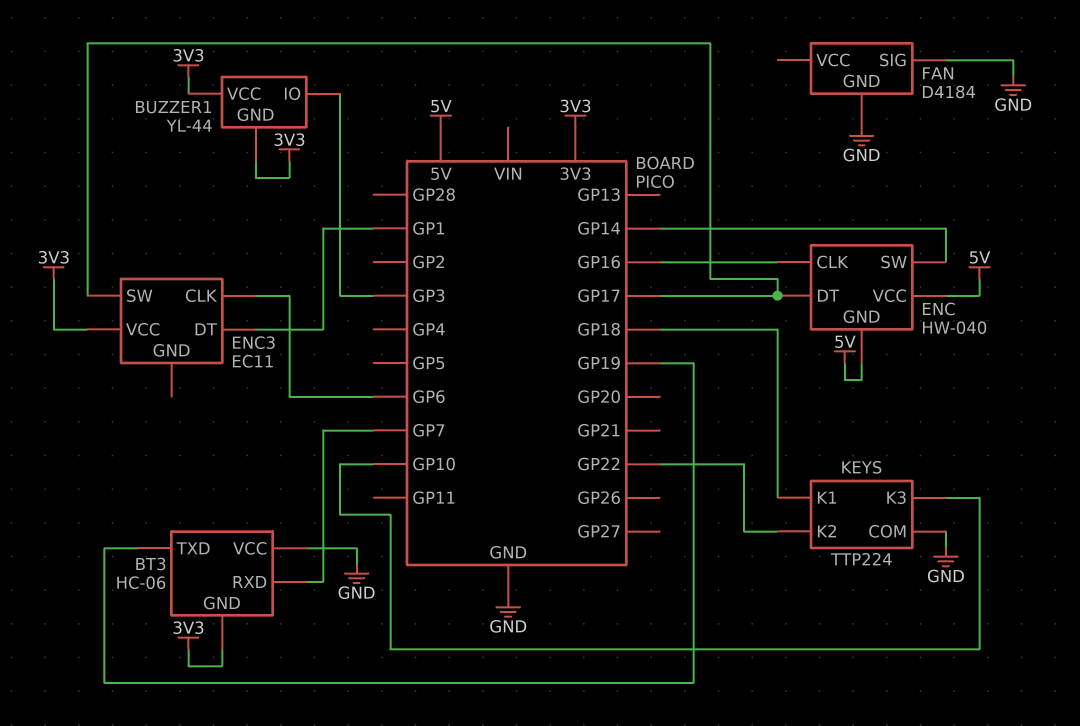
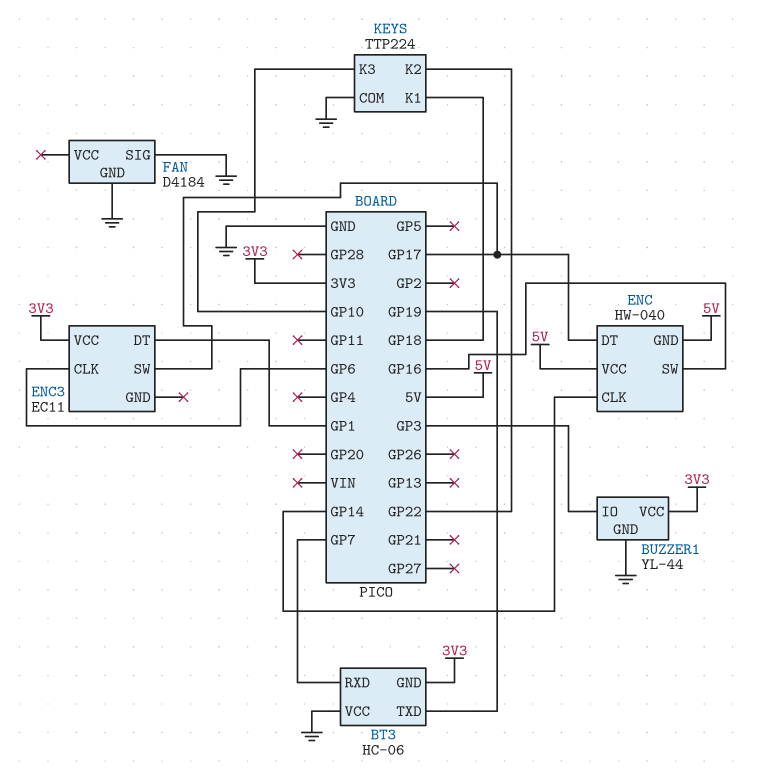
BUZZER1 pin GND: 3V3 -> GND
ENC pin CLK: GP16 -> GP14
ENC pin SW: GP14 -> GP16

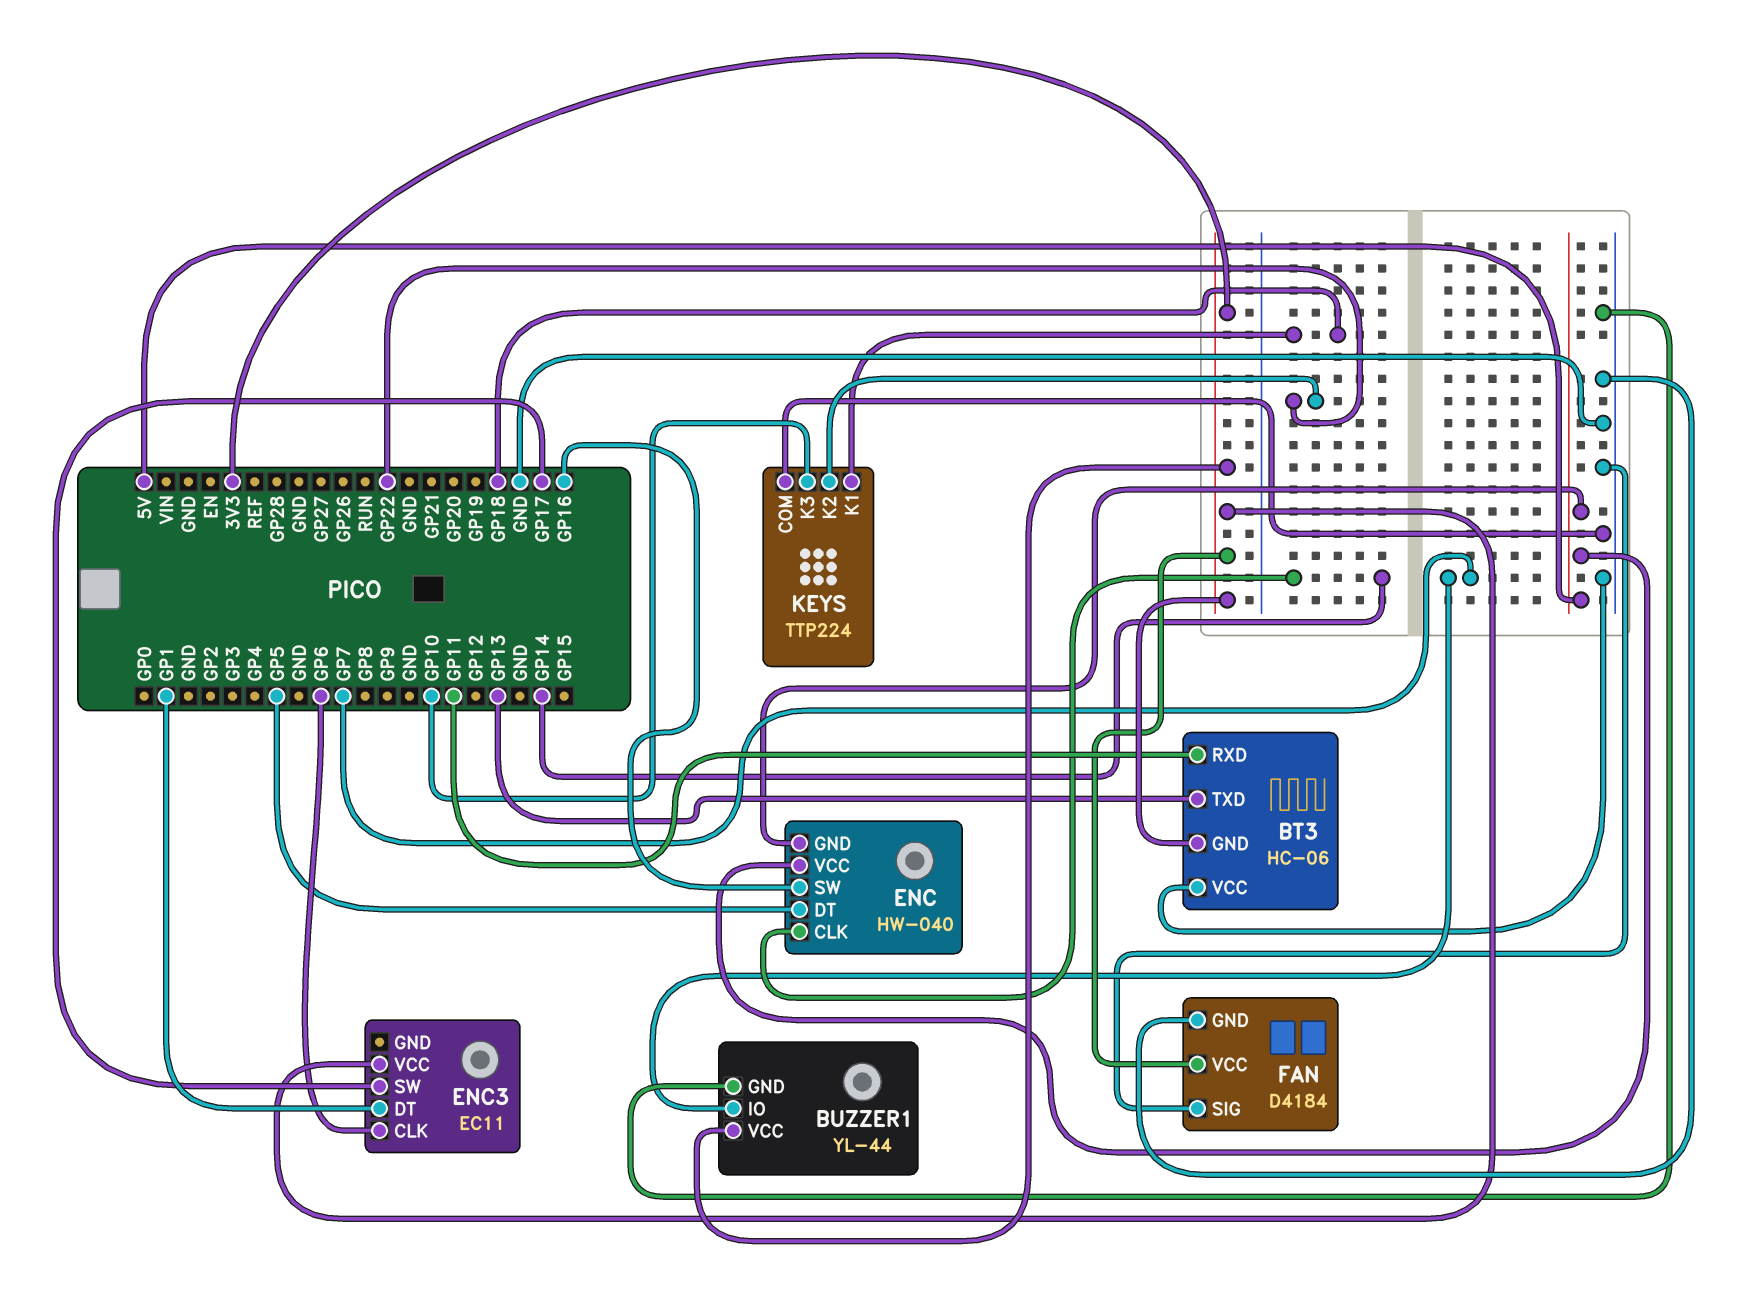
BT3 pin RXD: GP7 -> GP11
BT3 pin TXD: GP19 -> GP13
BUZZER1 pin IO: GP3 -> GP7
ENC pin DT: GP17 -> GP5
FAN pin VCC: none -> 3V3

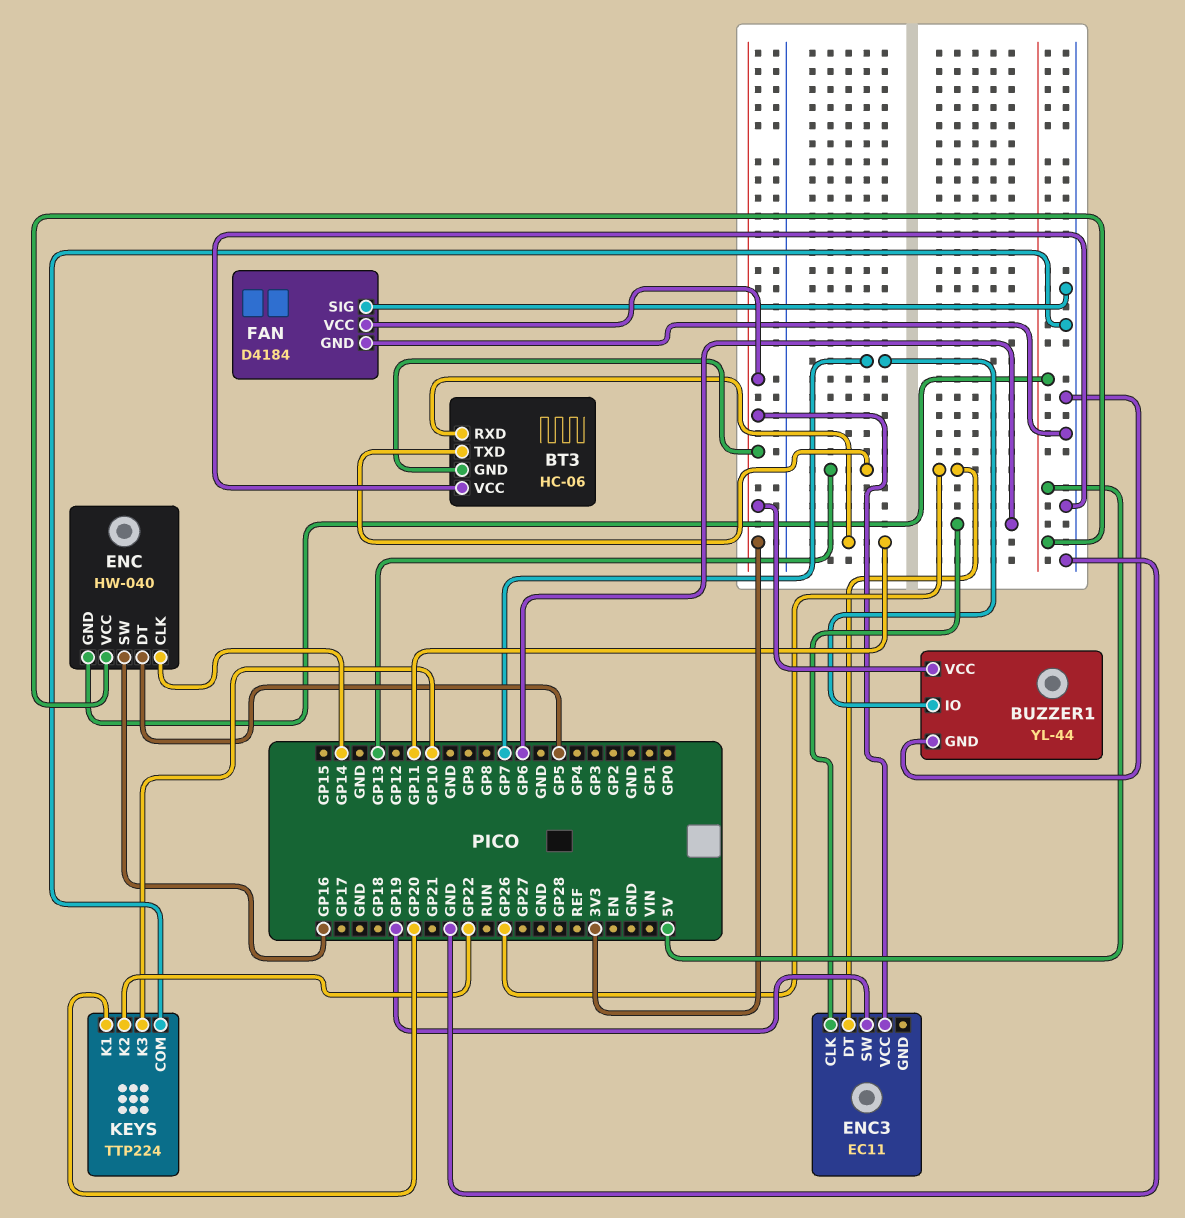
ENC3 pin DT: GP1 -> GP26
ENC3 pin SW: GP17 -> GP19
KEYS pin K1: GP18 -> GP20

